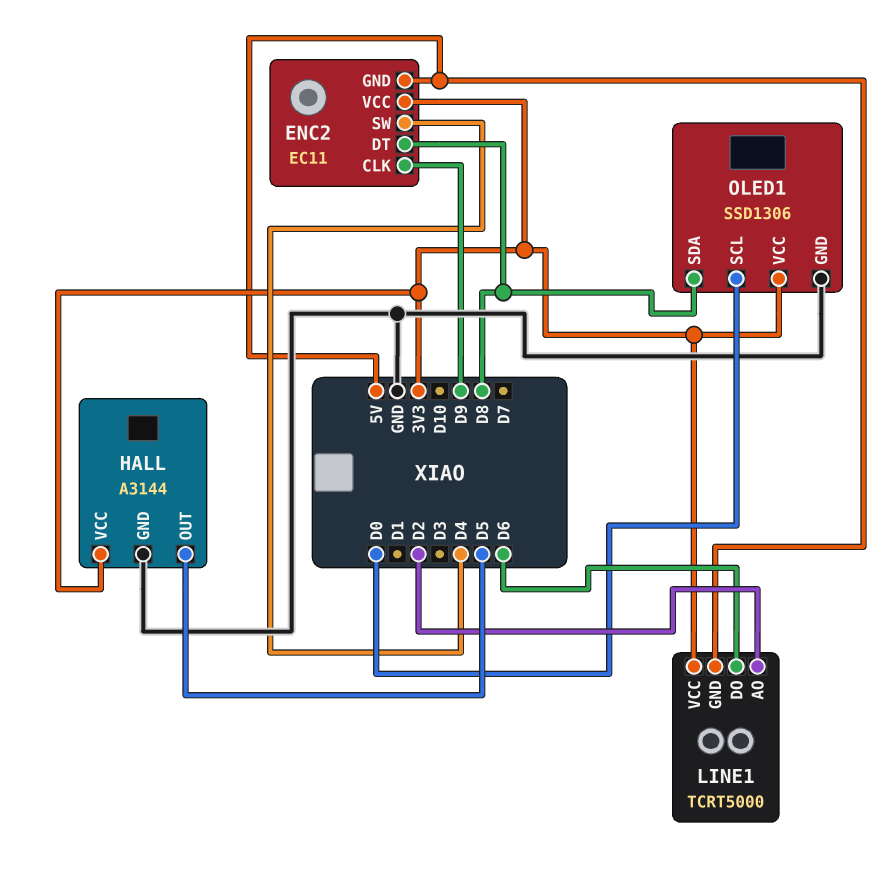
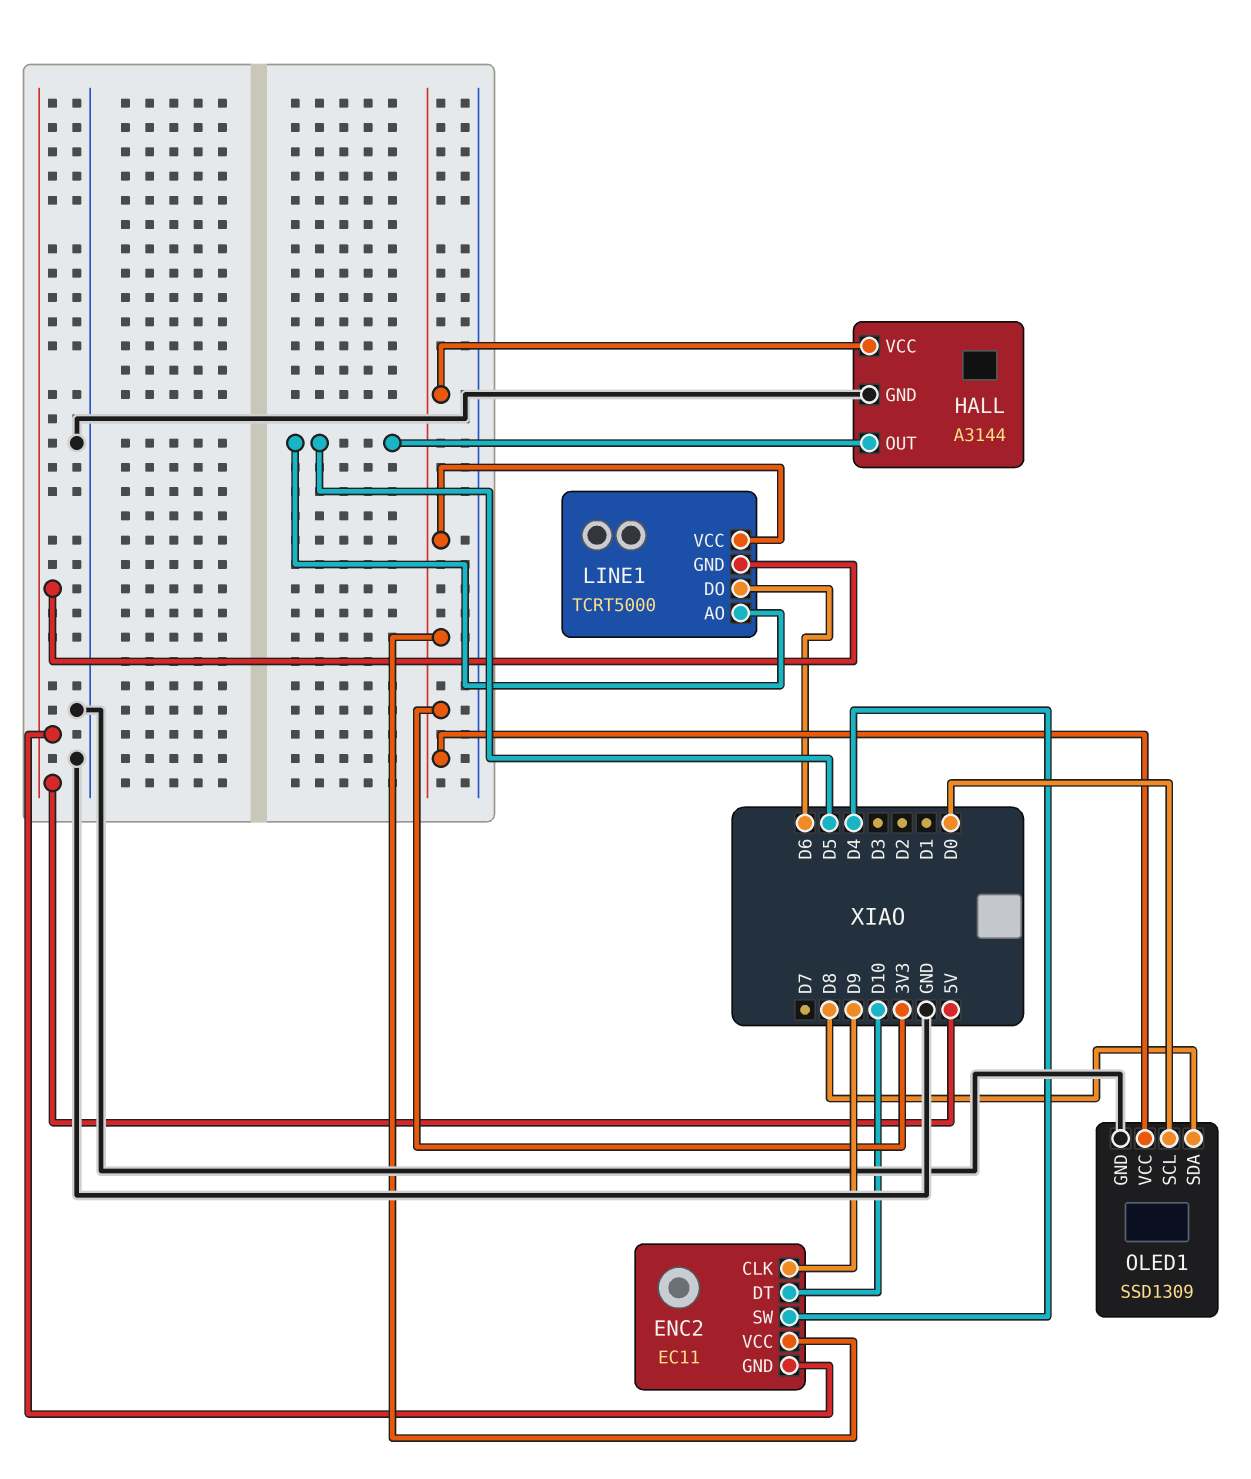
ENC2 pin DT: D8 -> D10
LINE1 pin AO: D2 -> D5
OLED1: SSD1306 -> SSD1309

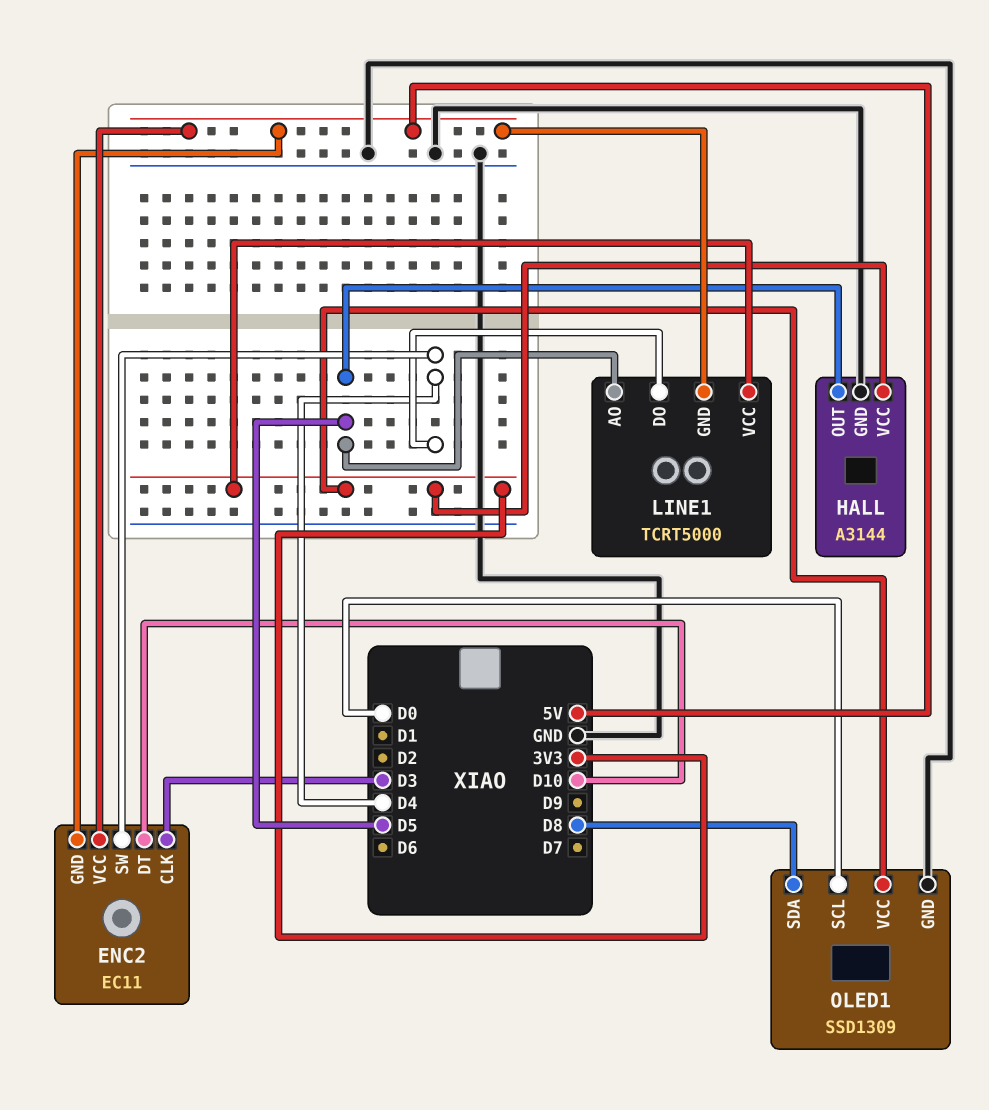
ENC2 pin CLK: D9 -> D3
ENC2 pin VCC: 3V3 -> 5V
LINE1 pin DO: D6 -> D4

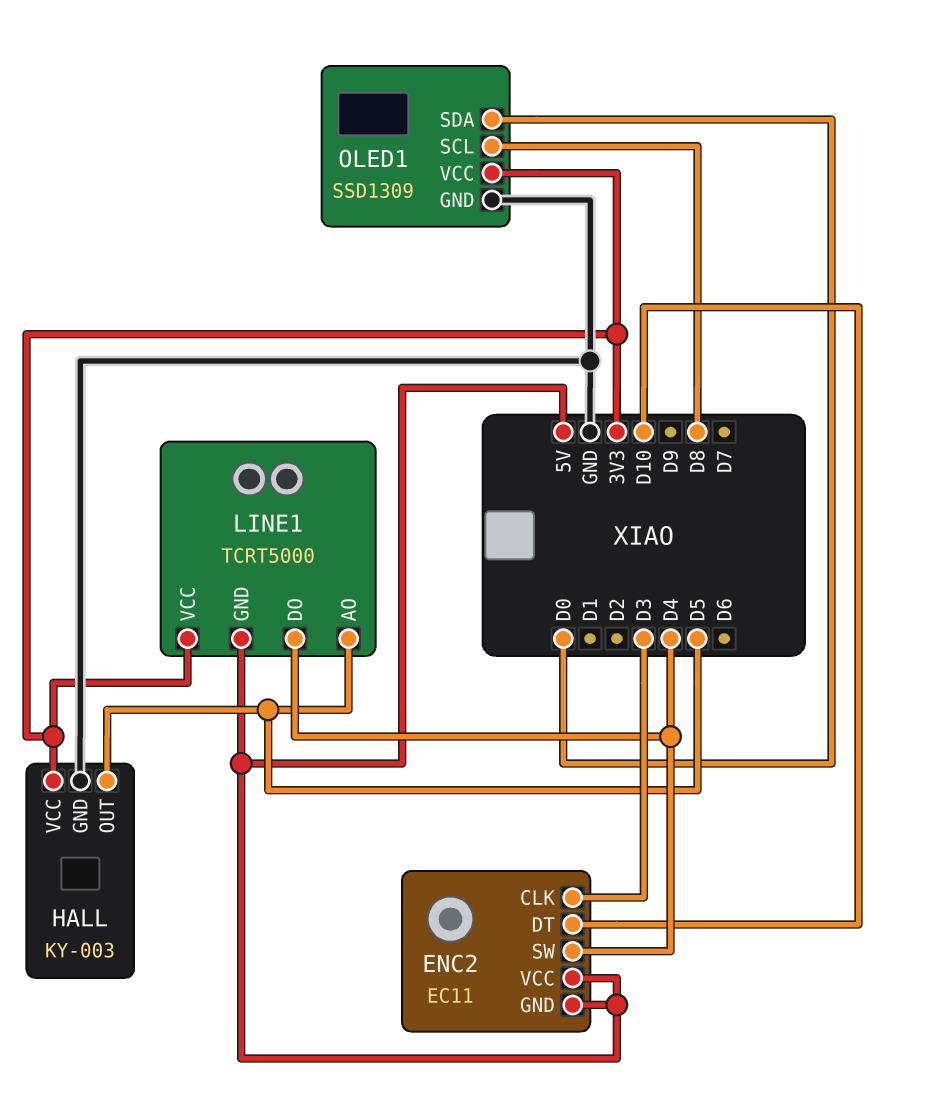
HALL: A3144 -> KY-003
OLED1 pin SCL: D0 -> D8
OLED1 pin SDA: D8 -> D0

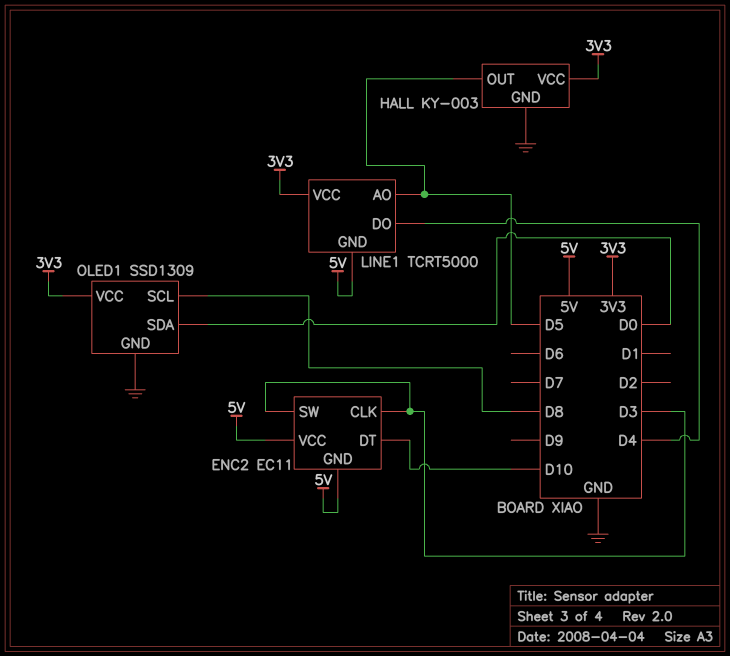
ENC2 pin SW: D4 -> D3

